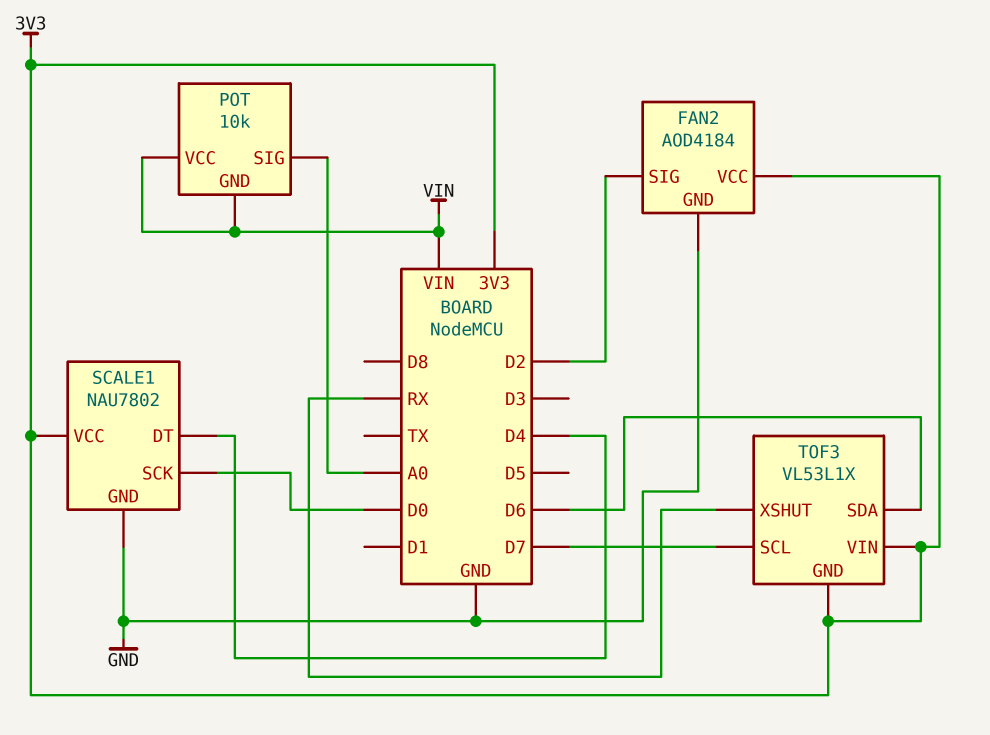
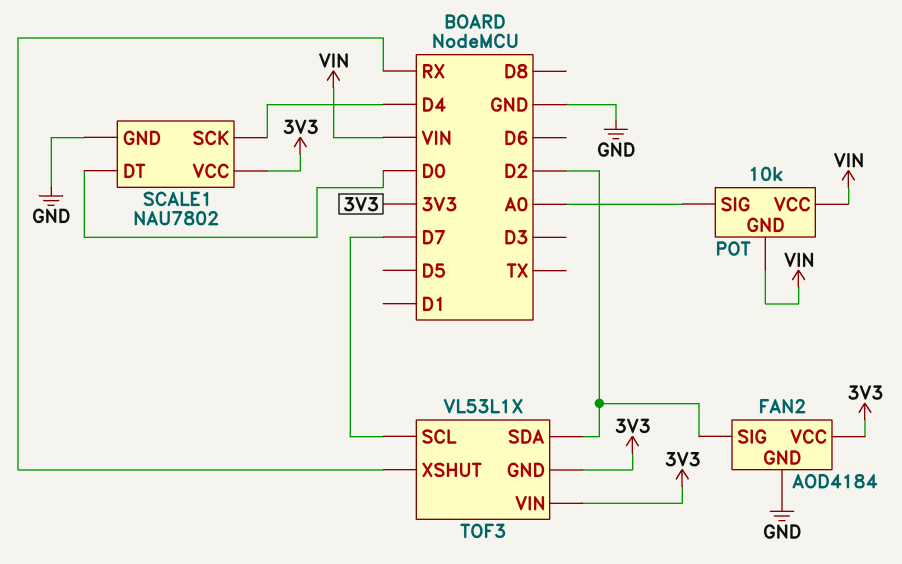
SCALE1 pin DT: D4 -> D0
SCALE1 pin SCK: D0 -> D4
TOF3 pin SDA: D6 -> D2

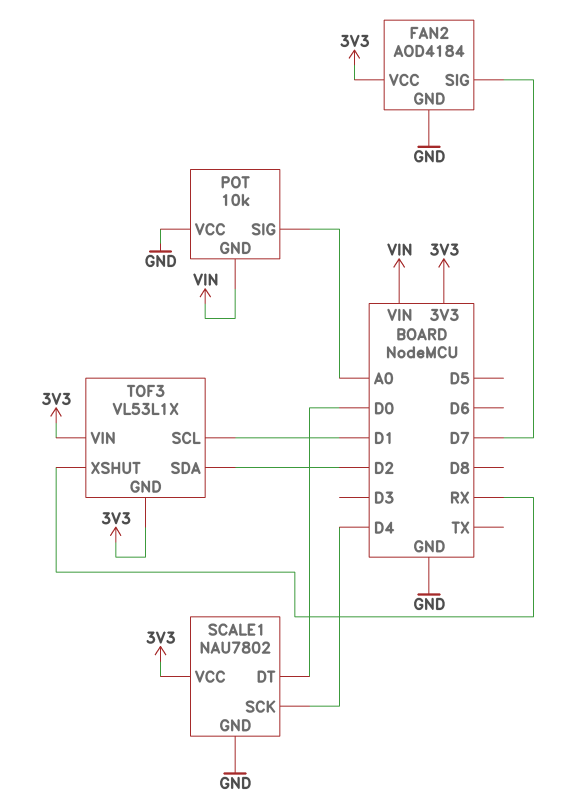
FAN2 pin SIG: D2 -> D7
POT pin VCC: VIN -> GND
TOF3 pin SCL: D7 -> D1

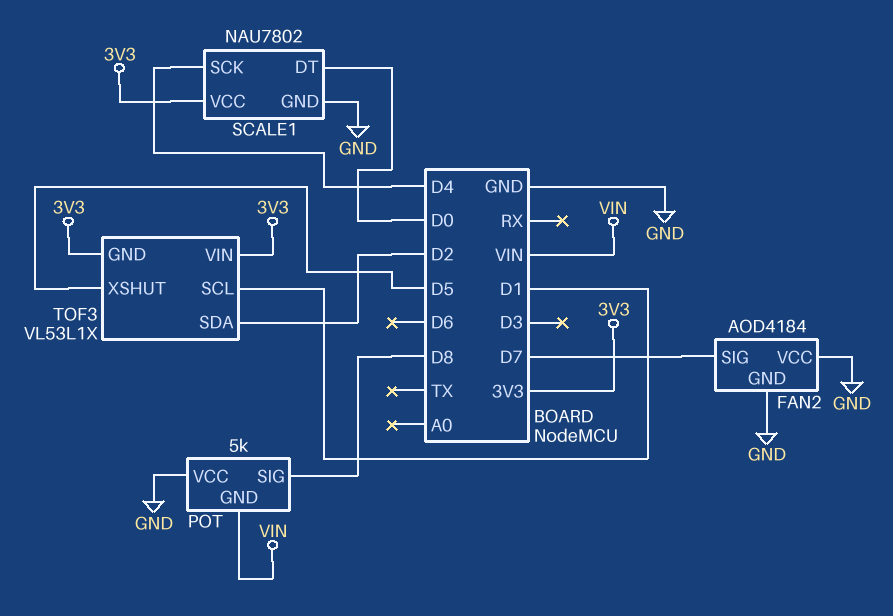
FAN2 pin VCC: 3V3 -> GND
POT: 10k -> 5k
POT pin SIG: A0 -> D8
TOF3 pin XSHUT: RX -> D5

